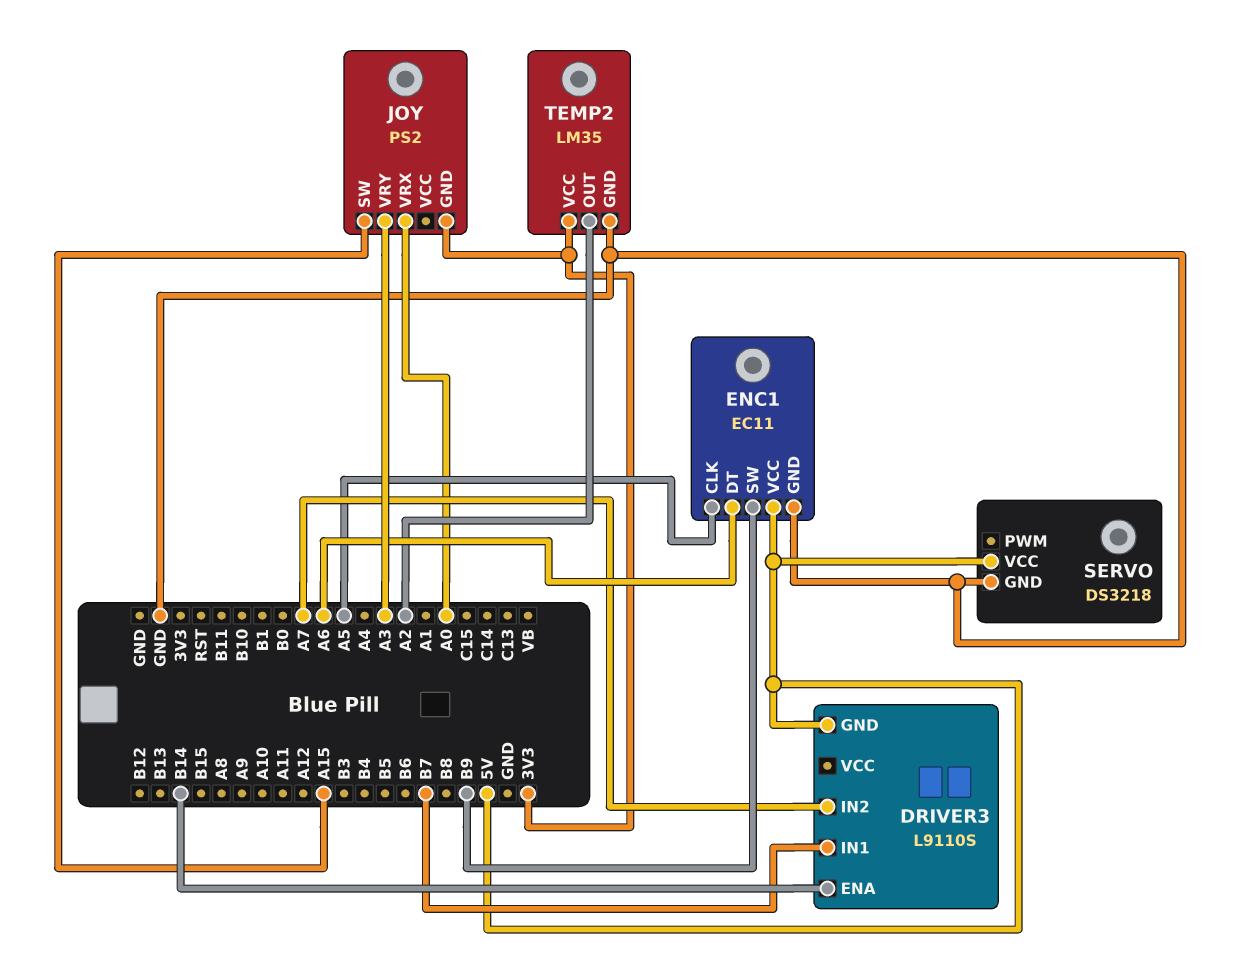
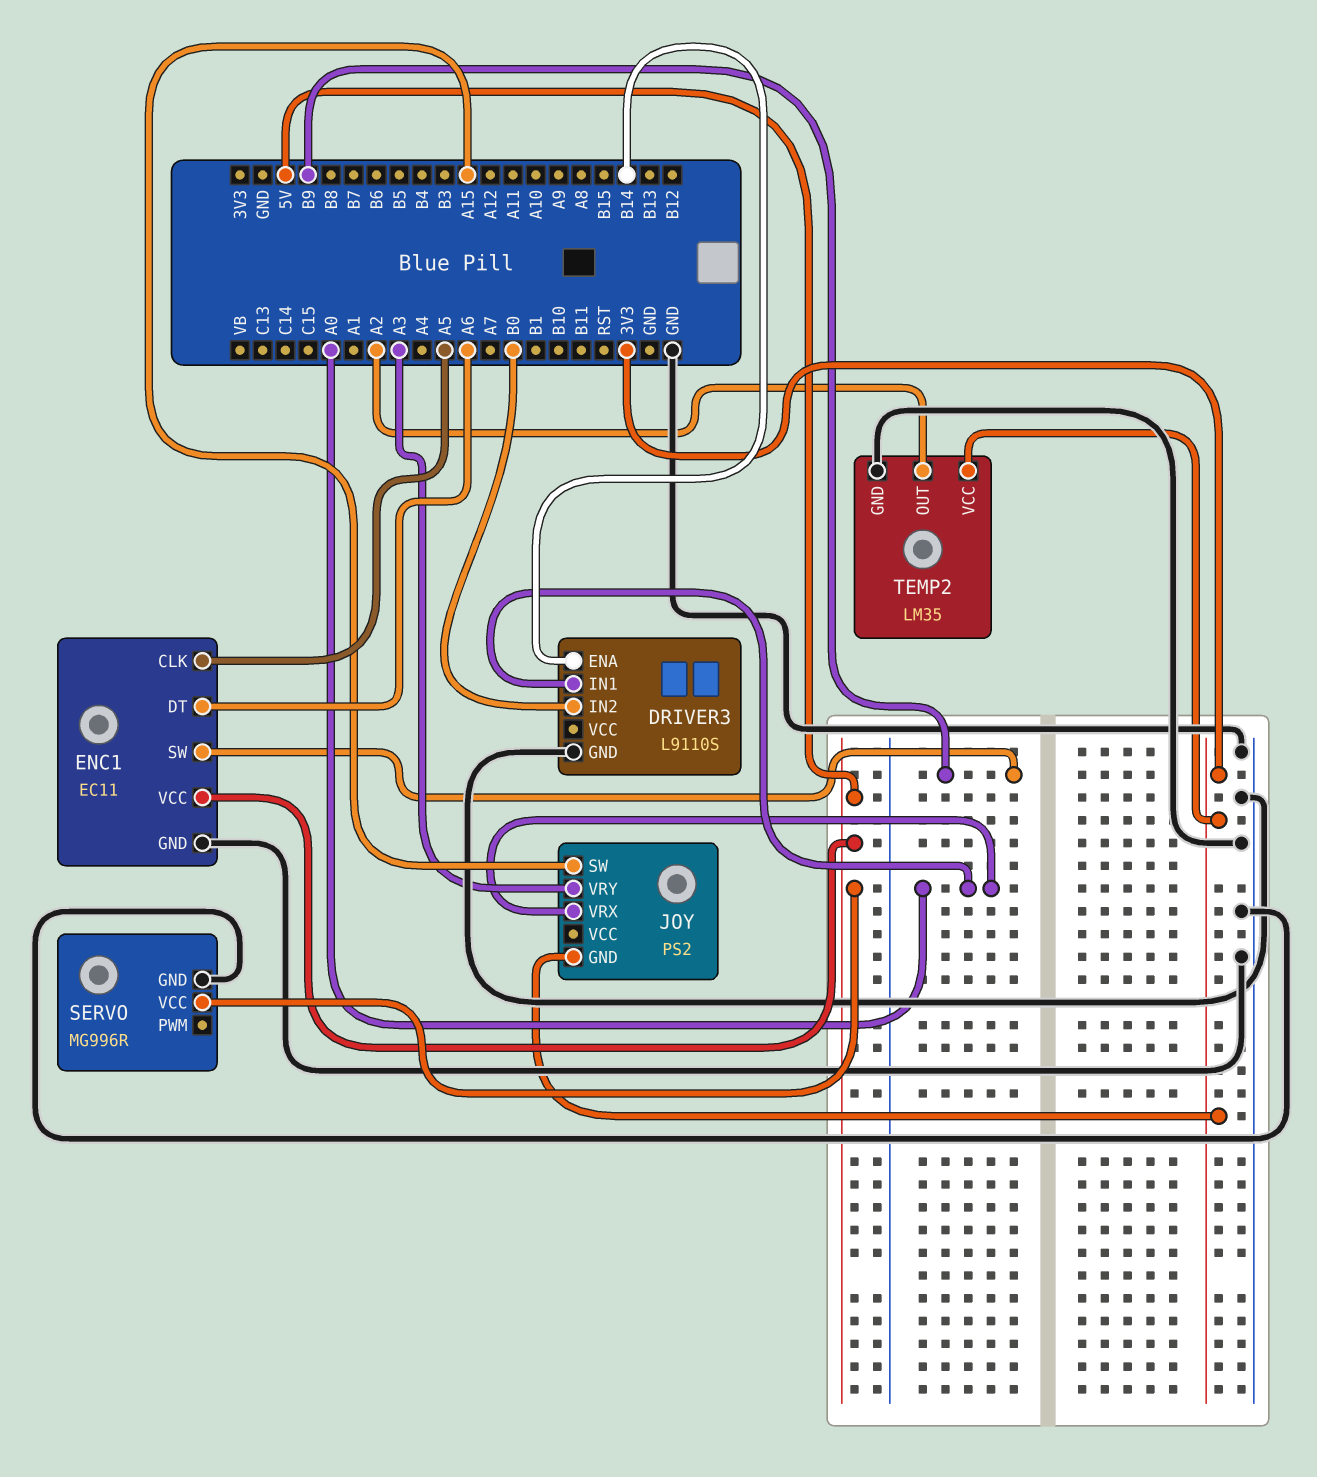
DRIVER3 pin GND: 5V -> GND
DRIVER3 pin IN1: B7 -> A0
DRIVER3 pin IN2: A7 -> B0
SERVO: DS3218 -> MG996R

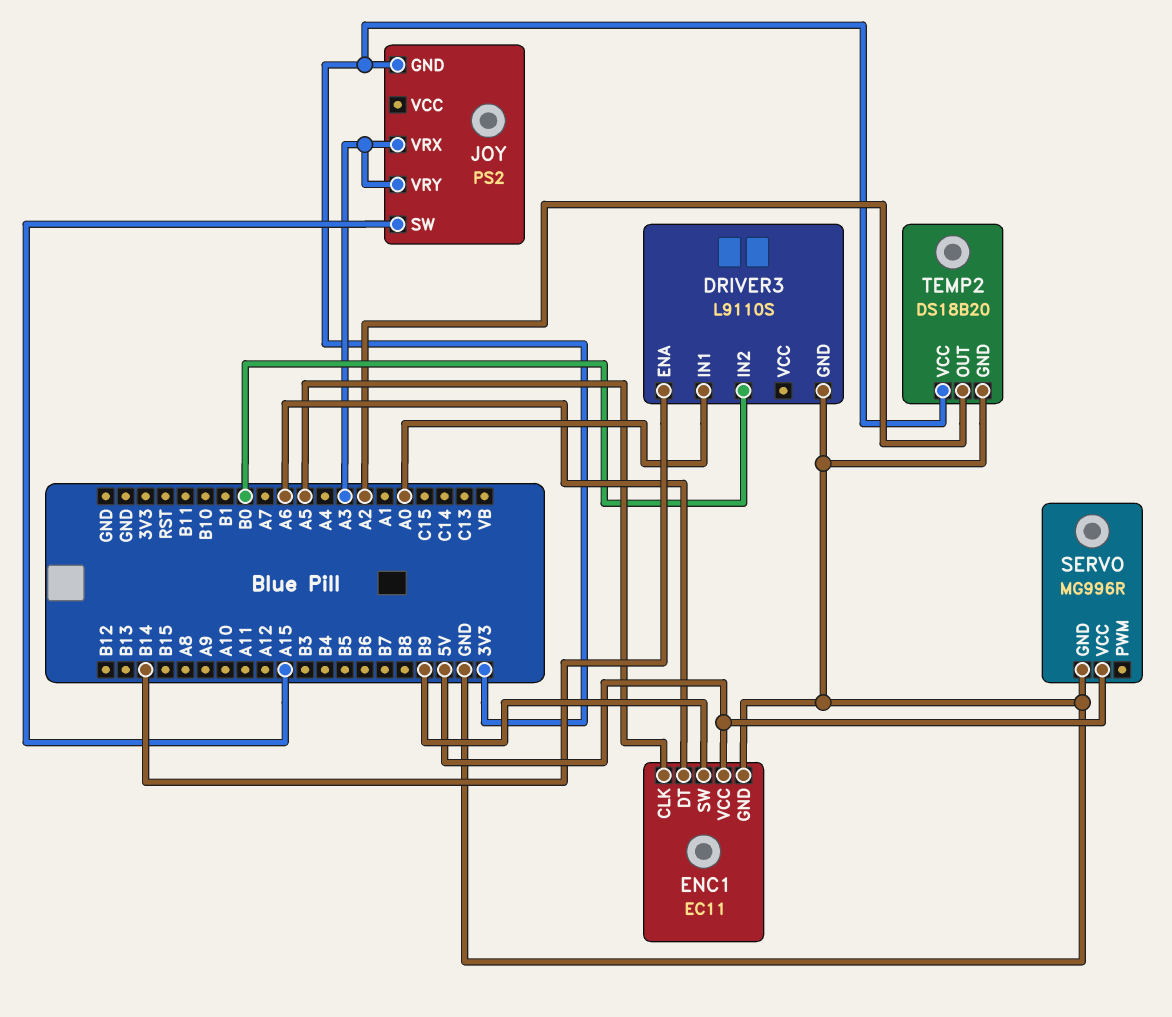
JOY pin VRX: A0 -> A3
TEMP2: LM35 -> DS18B20

